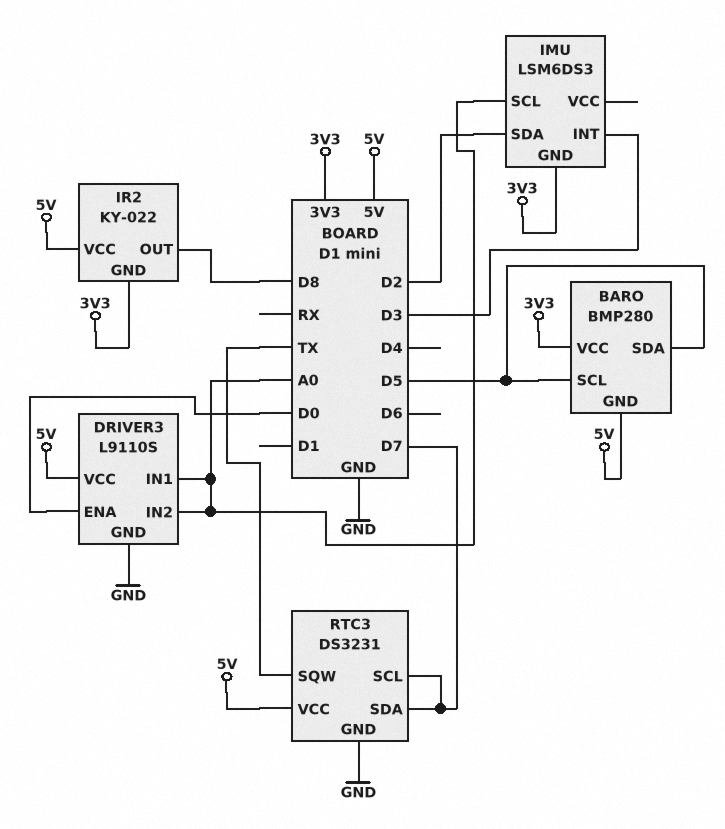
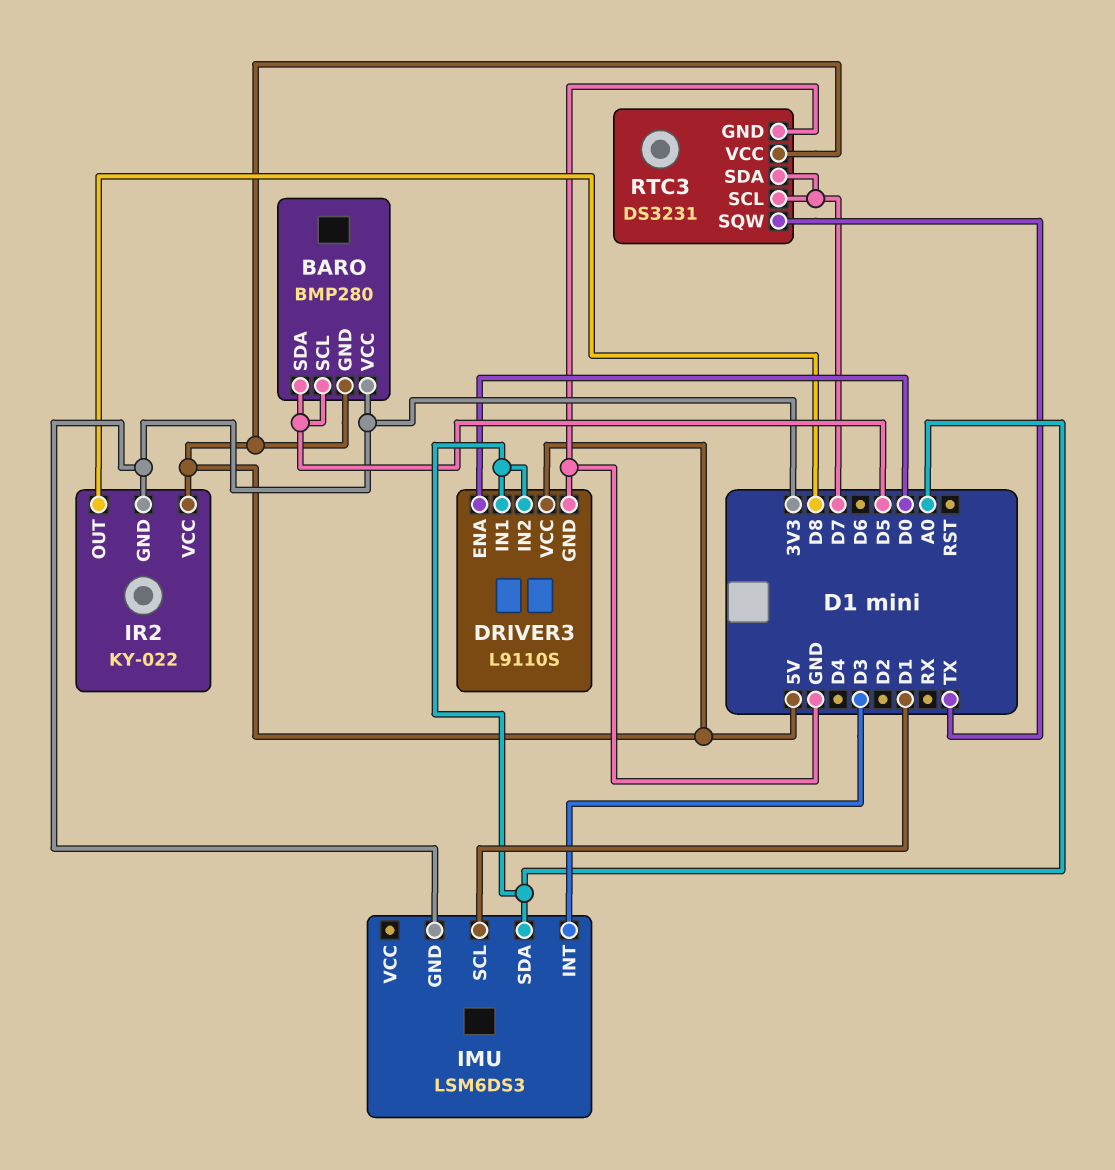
IMU pin SCL: A0 -> D1
IMU pin SDA: D2 -> A0

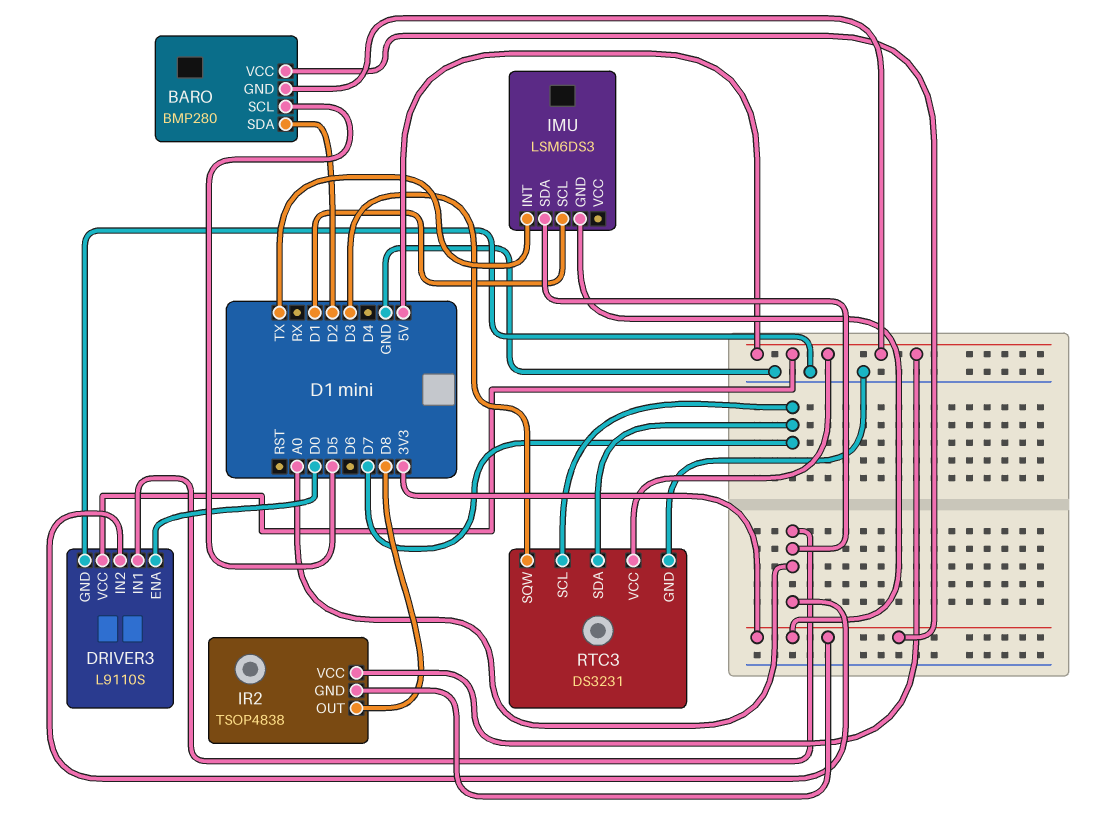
BARO pin SDA: D5 -> D2
IMU pin INT: D3 -> TX
IR2: KY-022 -> TSOP4838
RTC3 pin SQW: TX -> D3

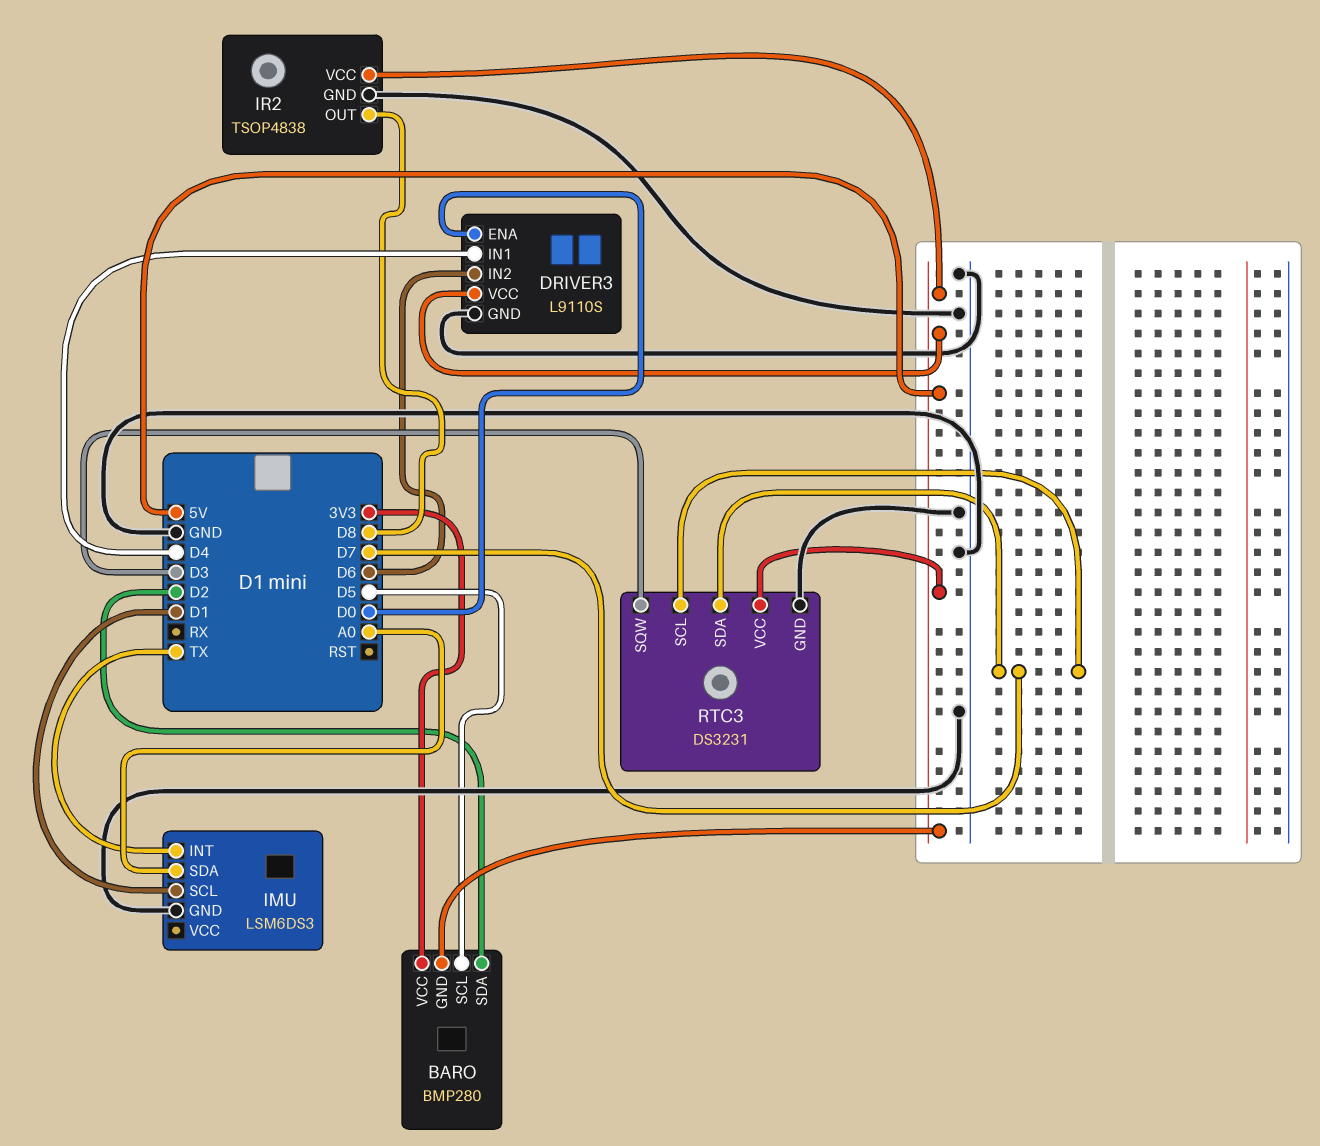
DRIVER3 pin IN1: A0 -> D4
DRIVER3 pin IN2: A0 -> D6
IMU pin GND: 3V3 -> GND
IR2 pin GND: 3V3 -> GND

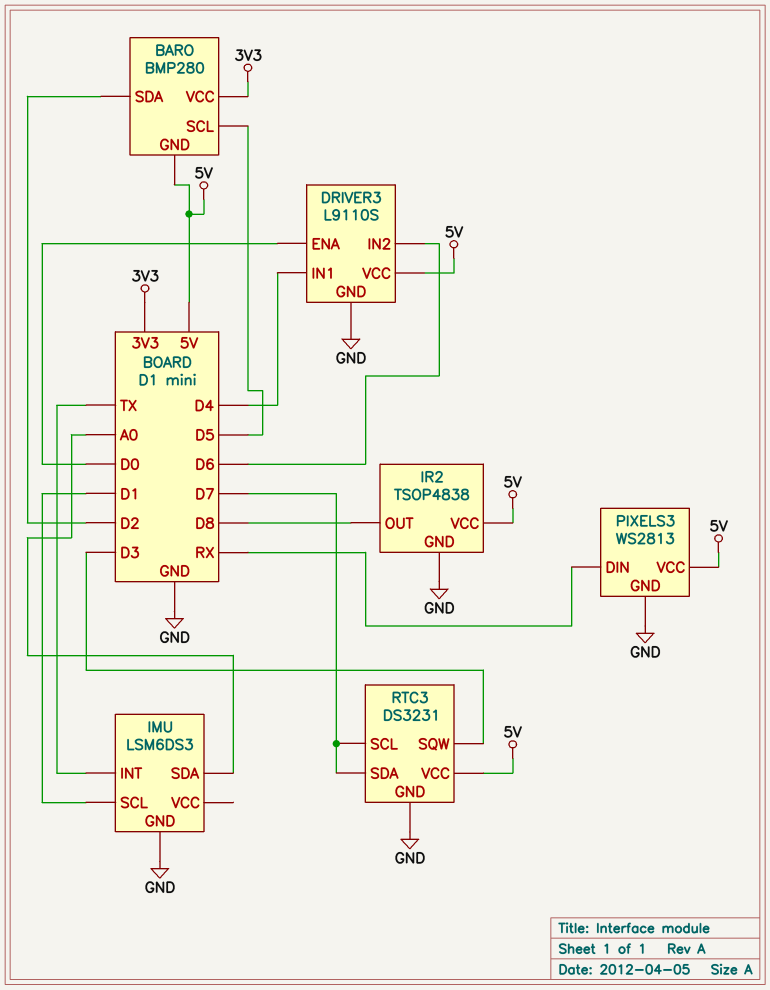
PIXELS3: none -> WS2813
PIXELS3 pin DIN: none -> RX
PIXELS3 pin GND: none -> GND
PIXELS3 pin VCC: none -> 5V

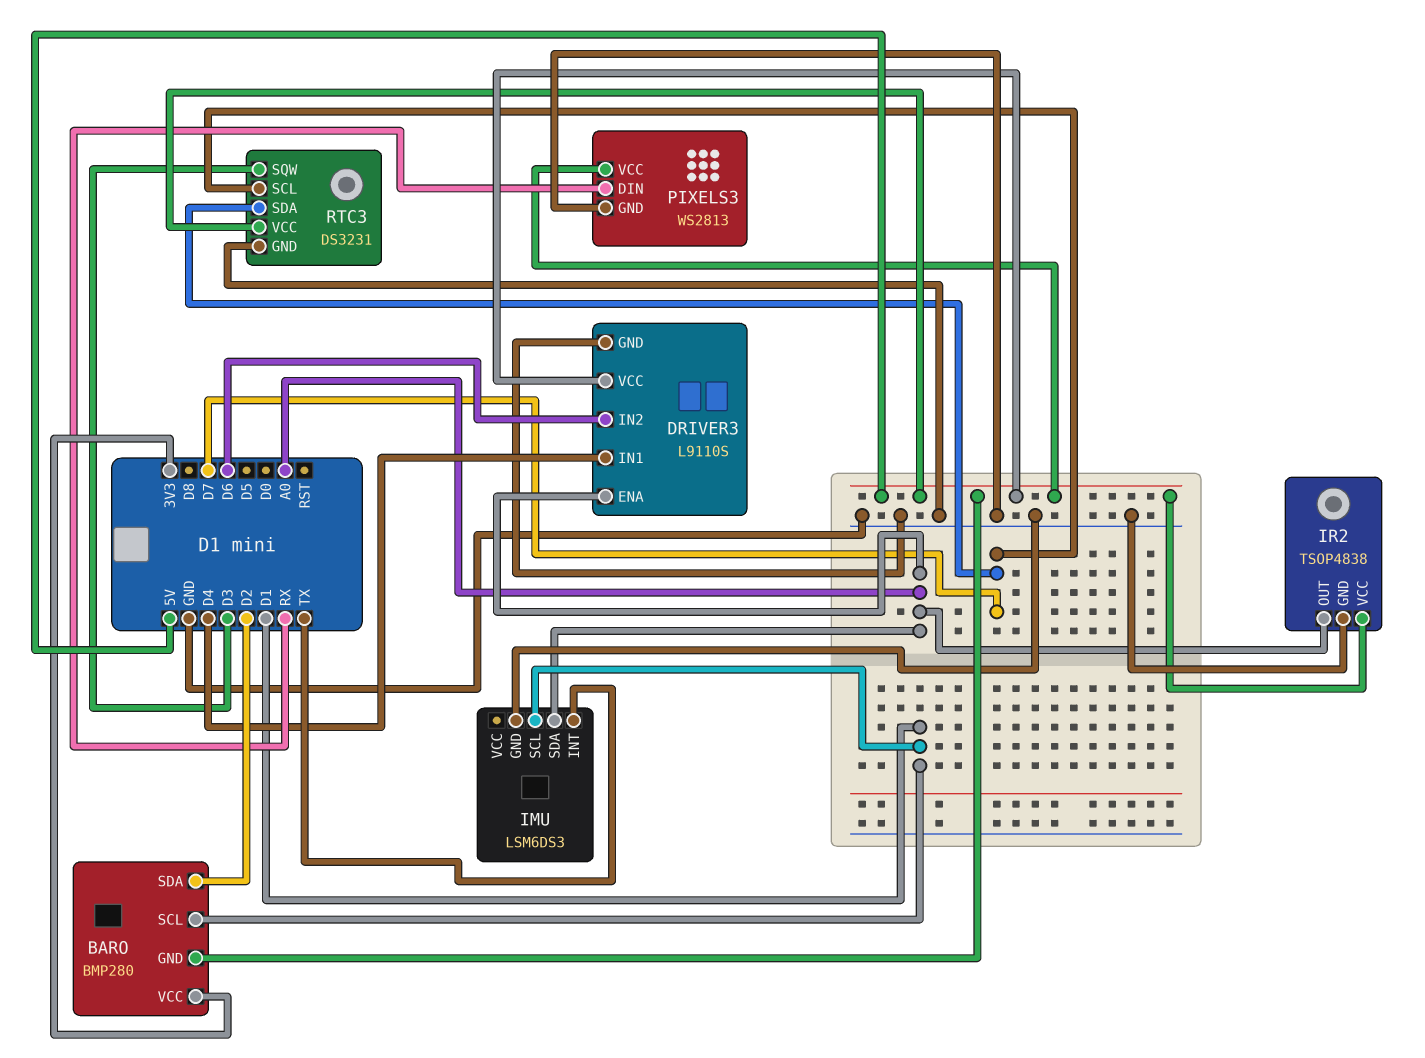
BARO pin SCL: D5 -> D1
DRIVER3 pin ENA: D0 -> A0
IR2 pin OUT: D8 -> A0

